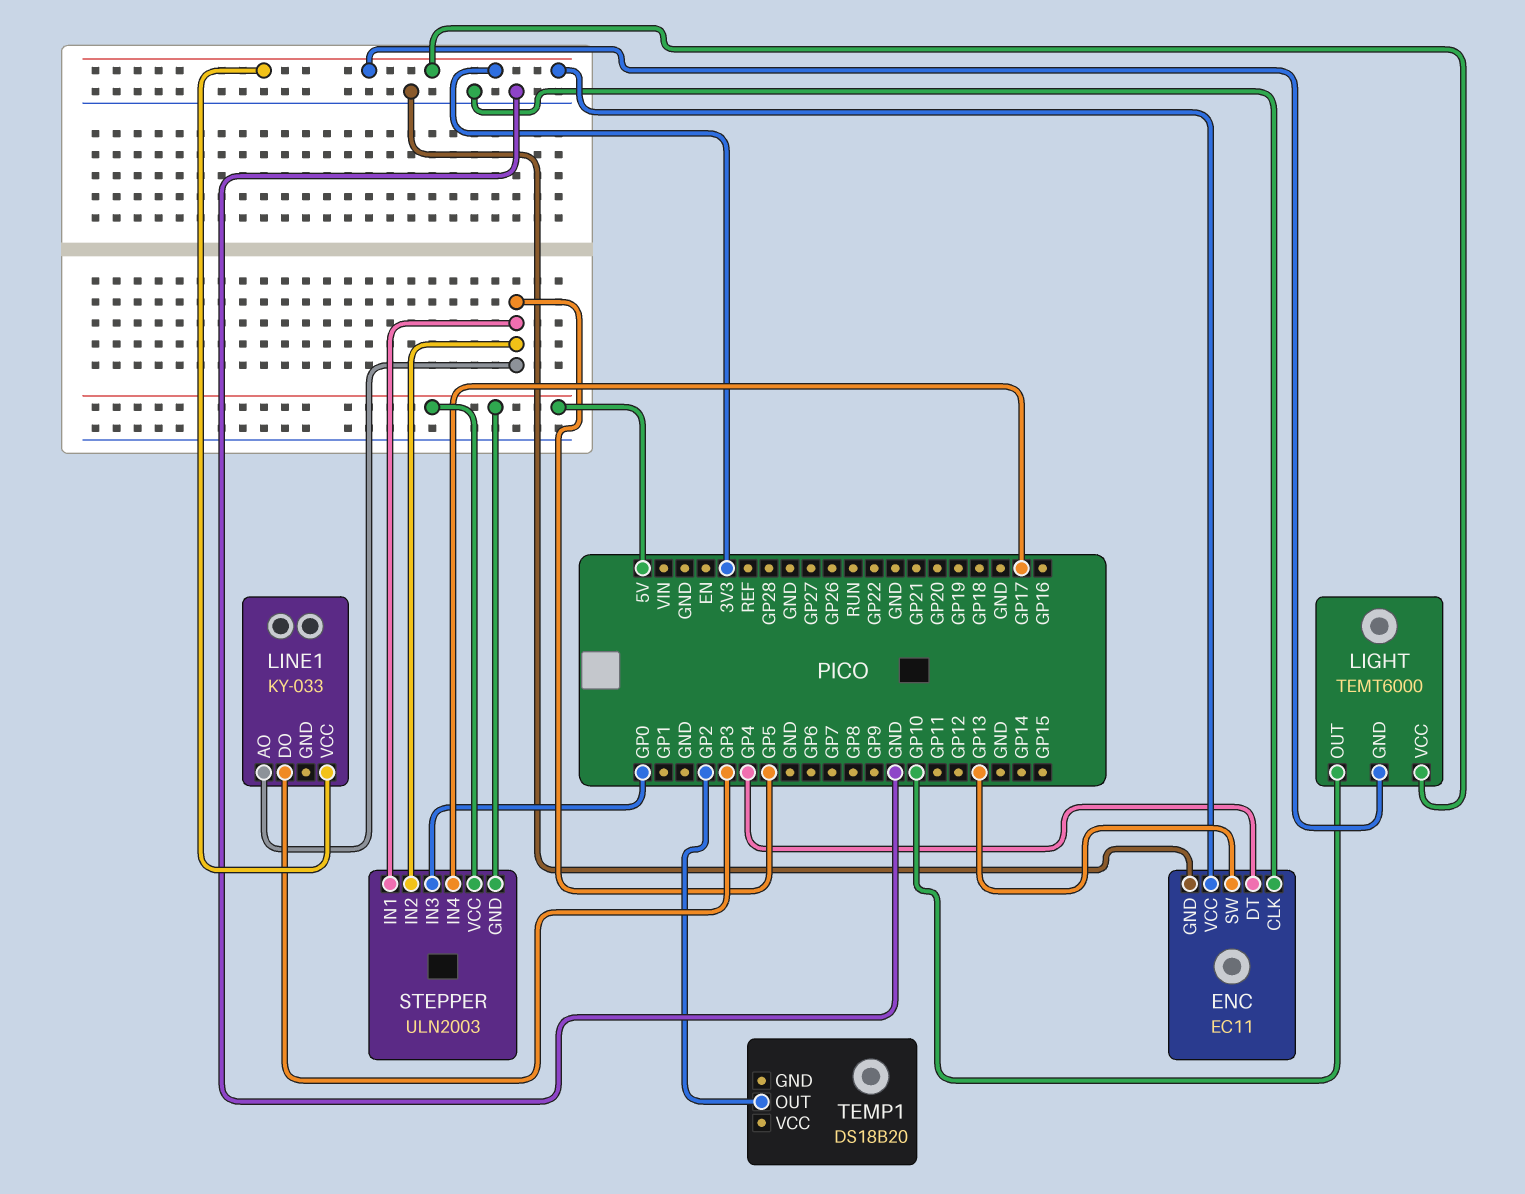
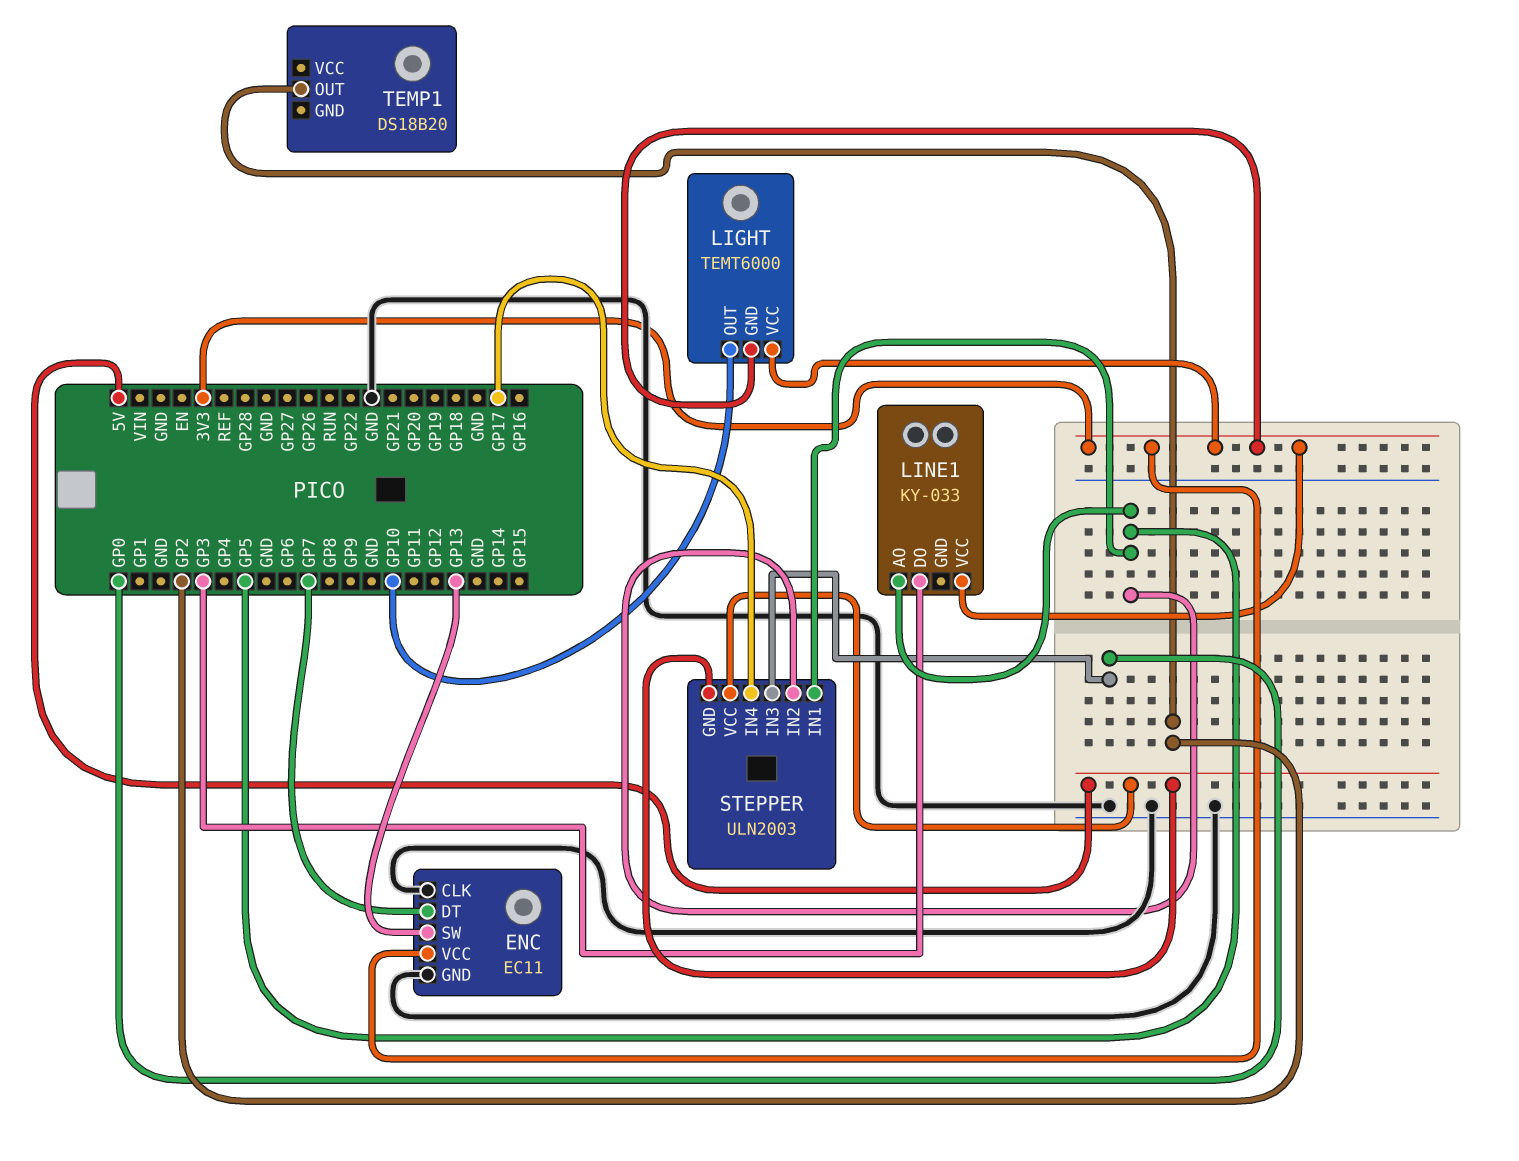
ENC pin DT: GP4 -> GP7

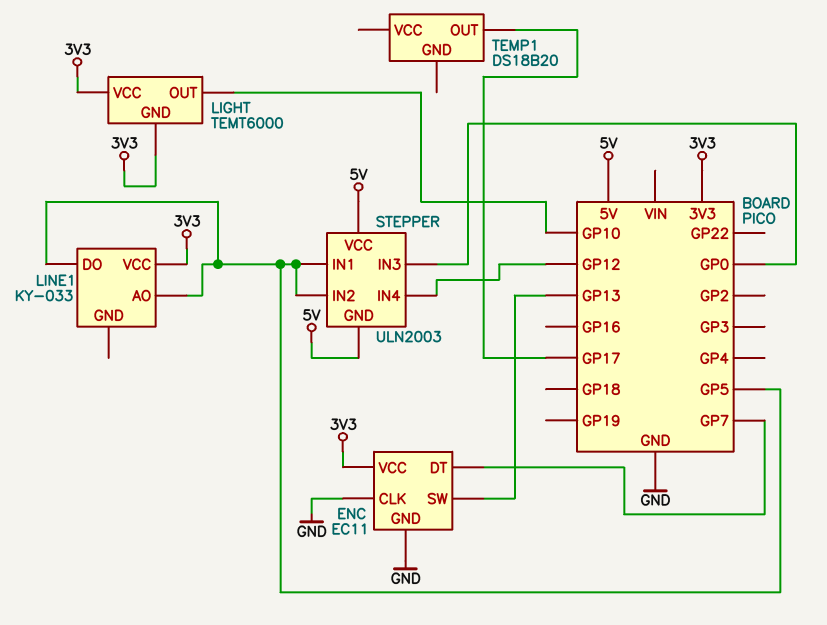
LINE1 pin DO: GP3 -> GP5
STEPPER pin IN4: GP17 -> GP12
TEMP1 pin OUT: GP2 -> GP17

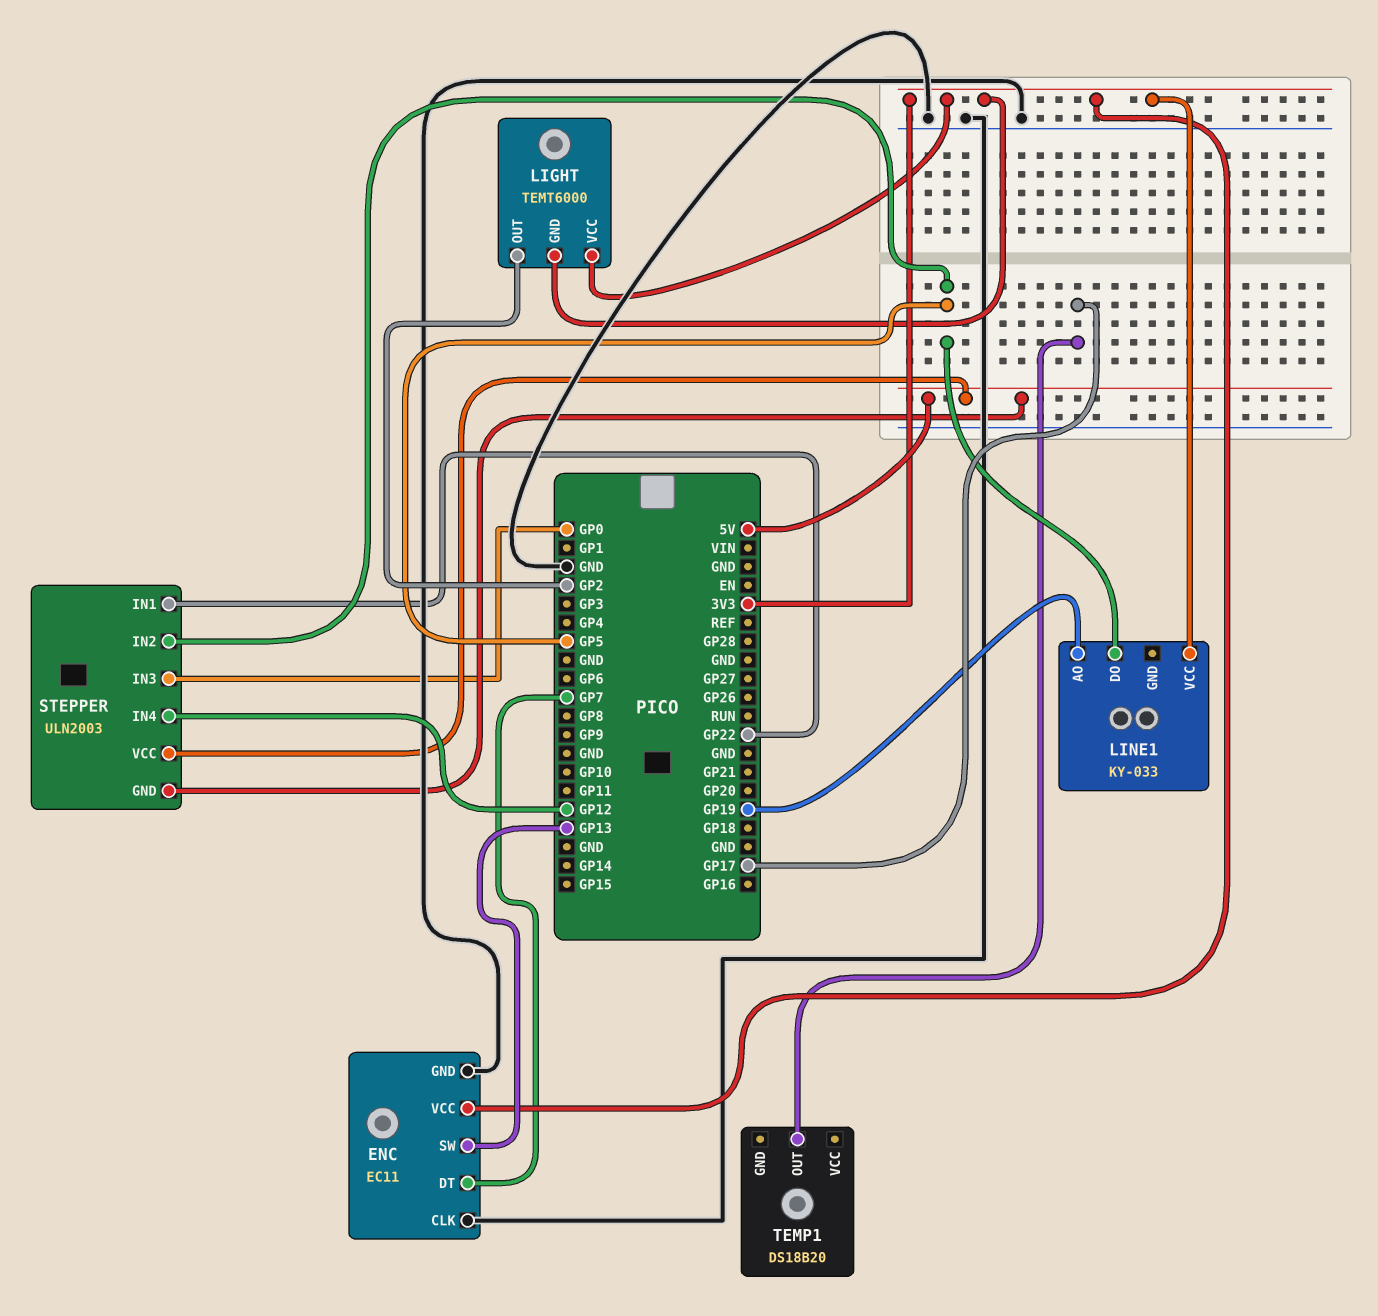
LIGHT pin OUT: GP10 -> GP2
LINE1 pin AO: GP5 -> GP19
STEPPER pin IN1: GP5 -> GP22

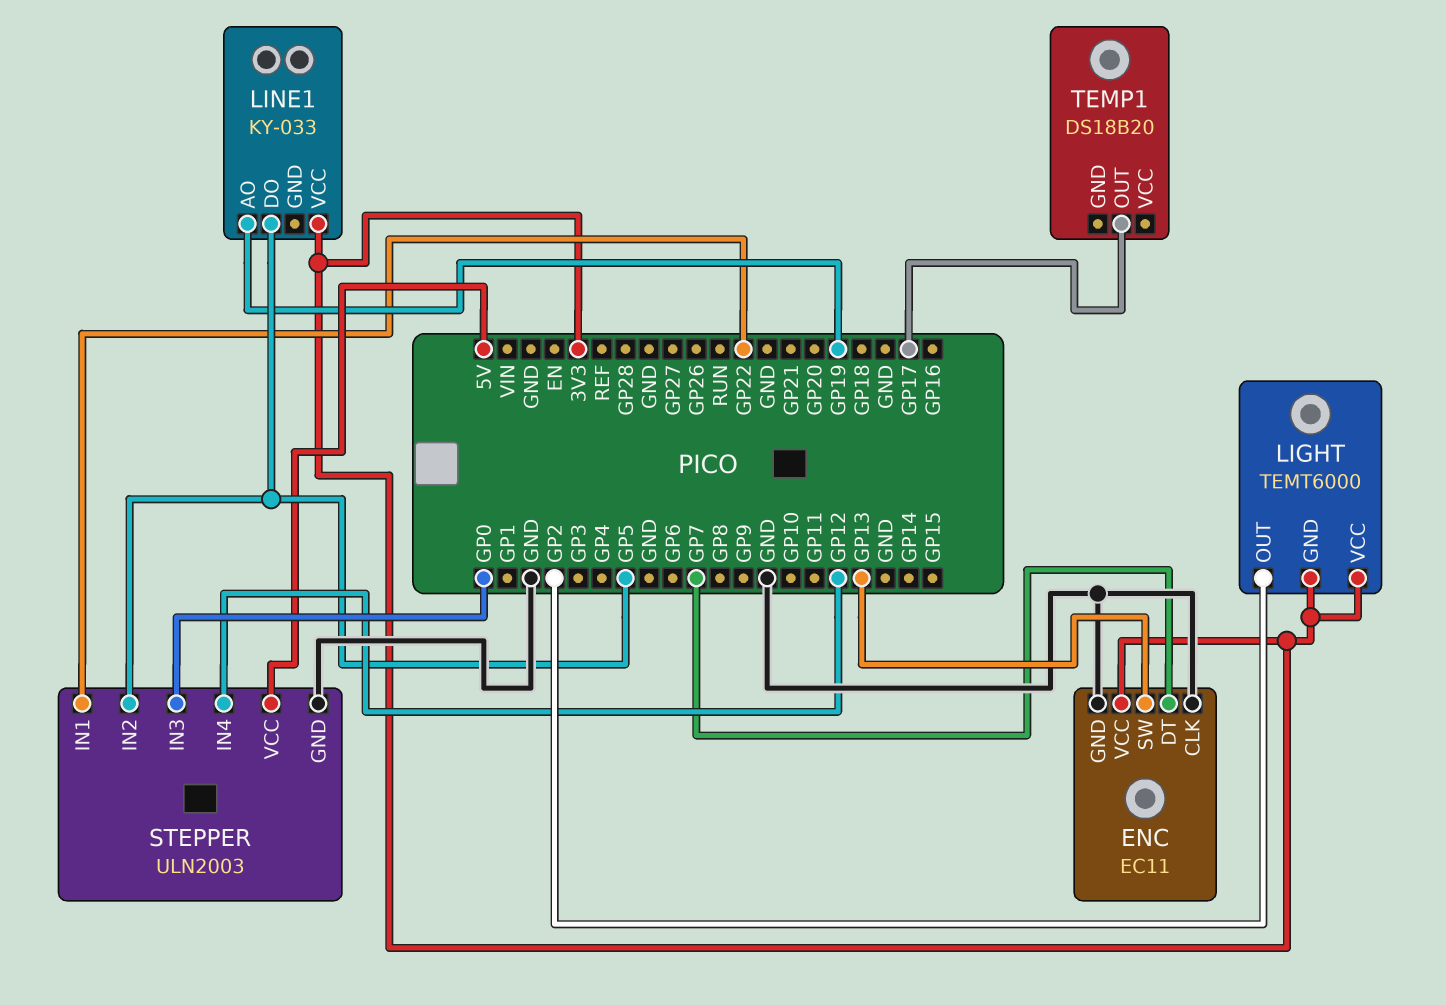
STEPPER pin GND: 5V -> GND

